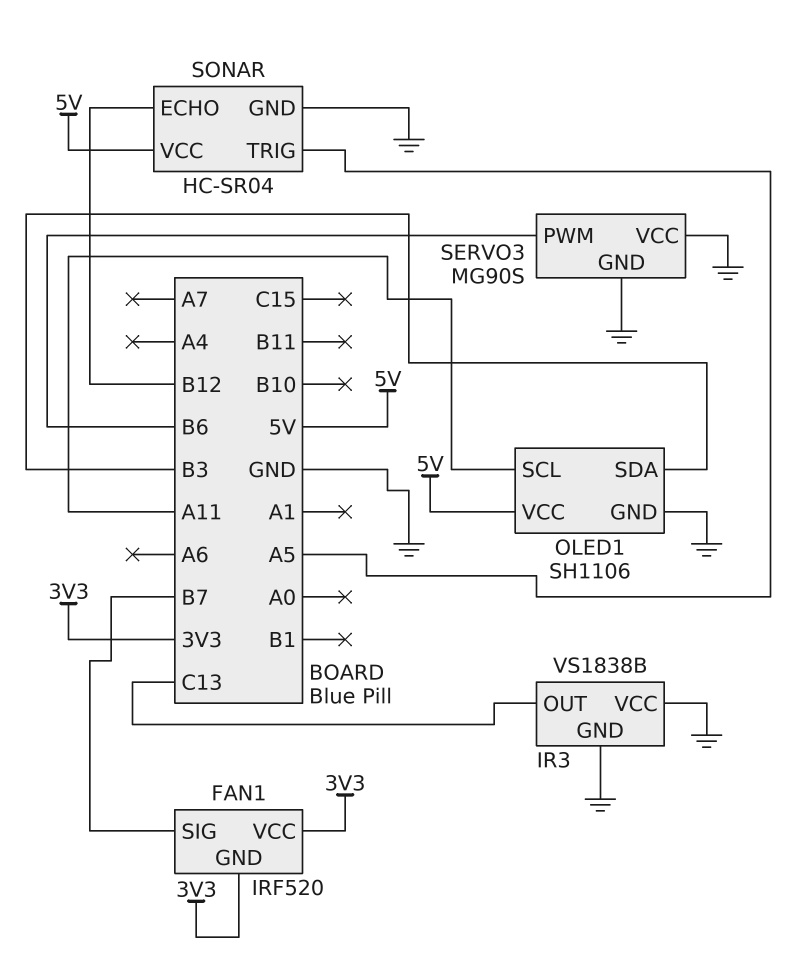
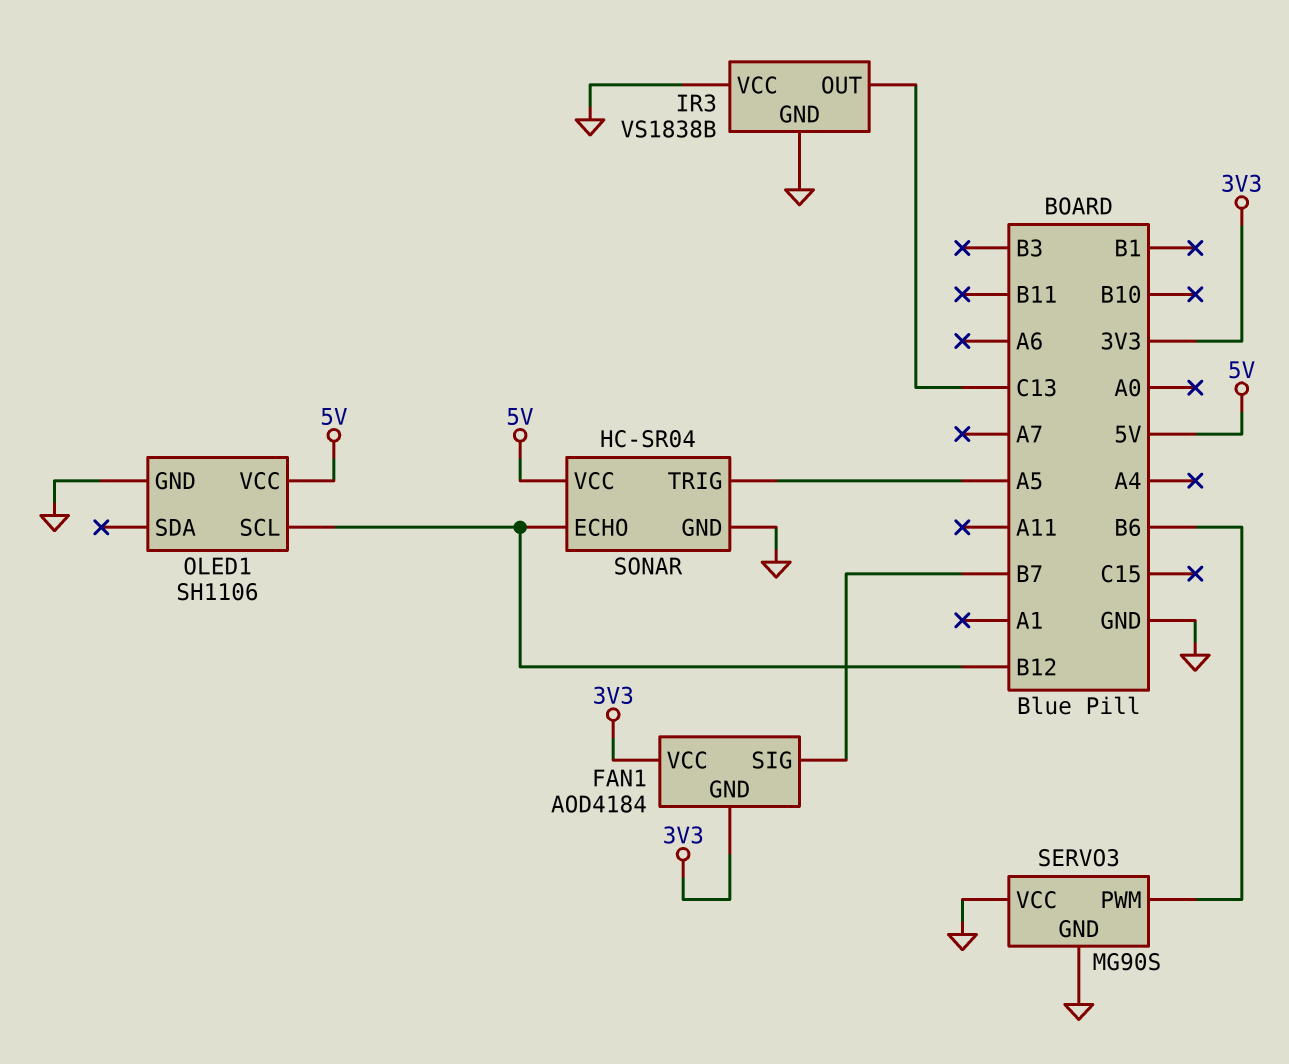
FAN1: IRF520 -> AOD4184
OLED1 pin SCL: A11 -> B12
OLED1 pin SDA: B3 -> none

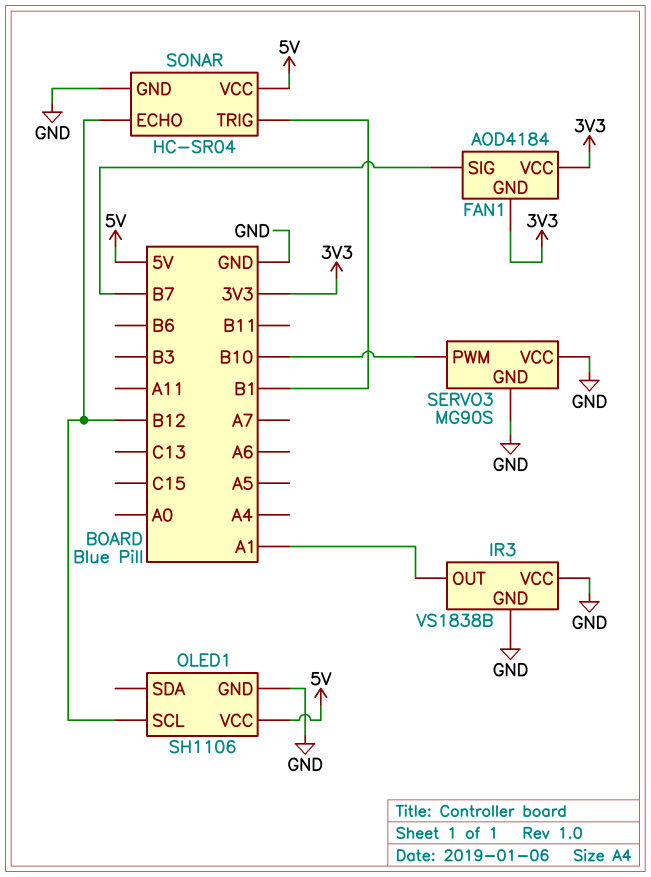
IR3 pin OUT: C13 -> A1
SERVO3 pin PWM: B6 -> B10
SONAR pin TRIG: A5 -> B1

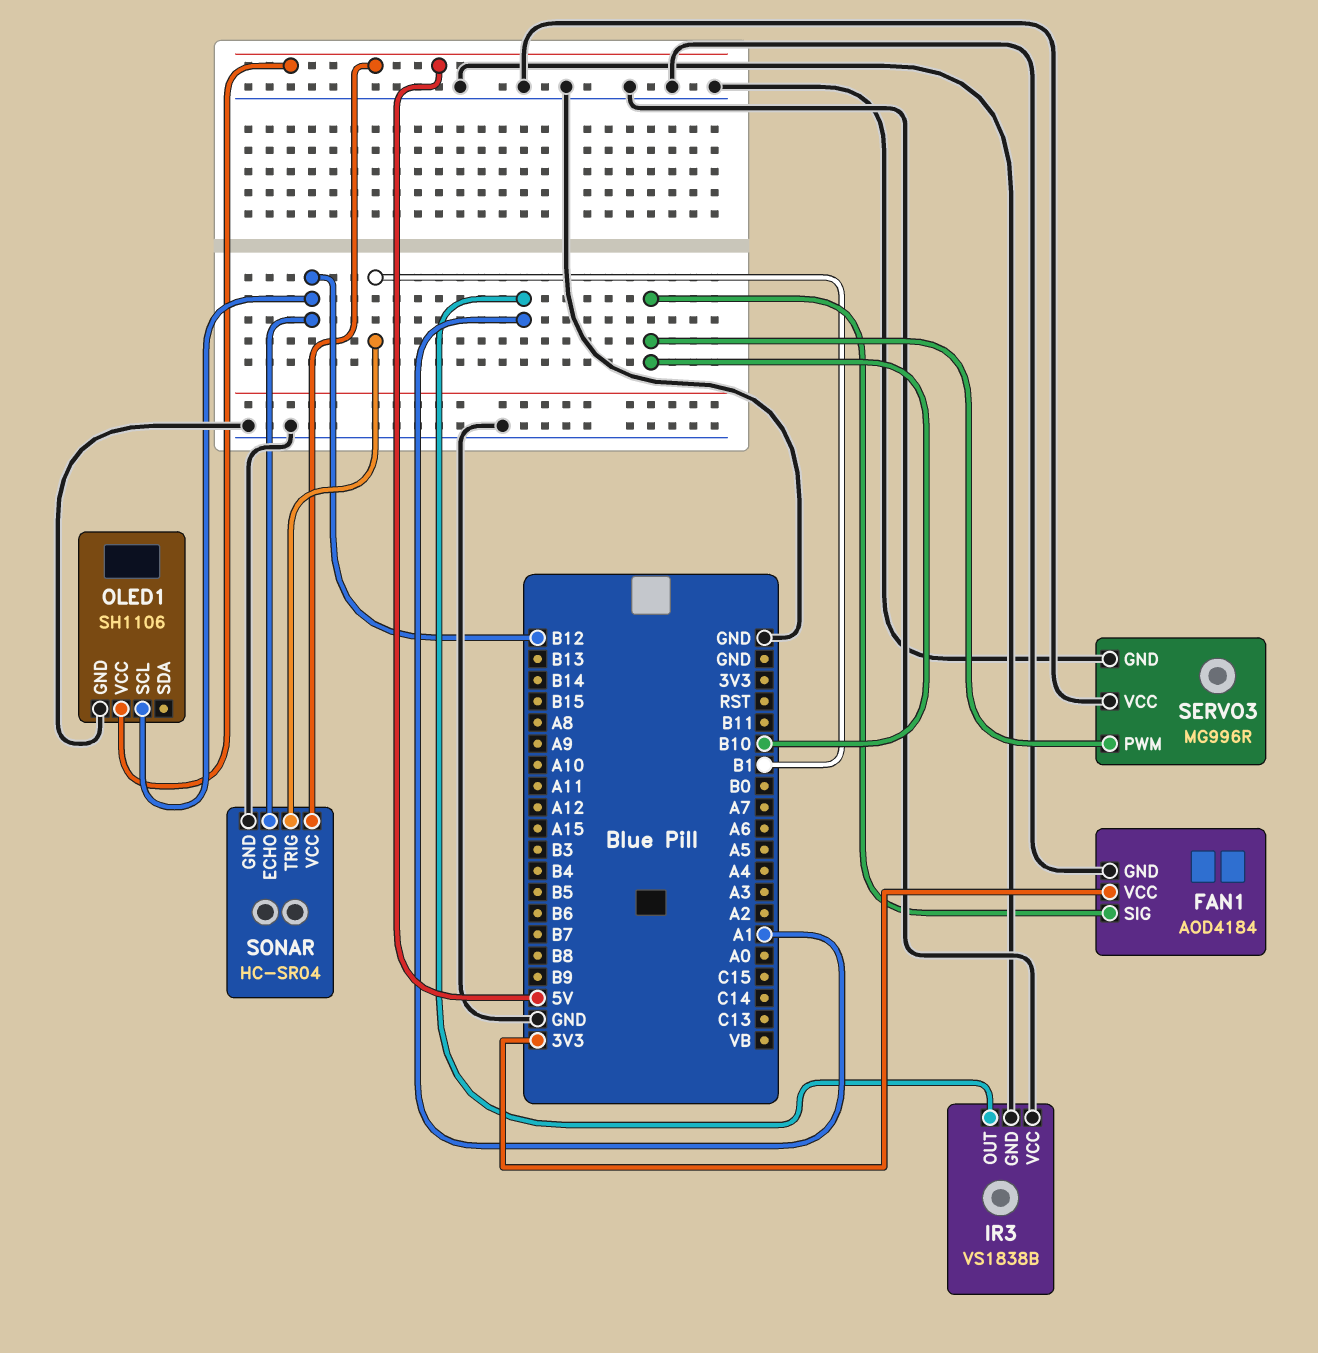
FAN1 pin GND: 3V3 -> GND
FAN1 pin SIG: B7 -> B10
SERVO3: MG90S -> MG996R

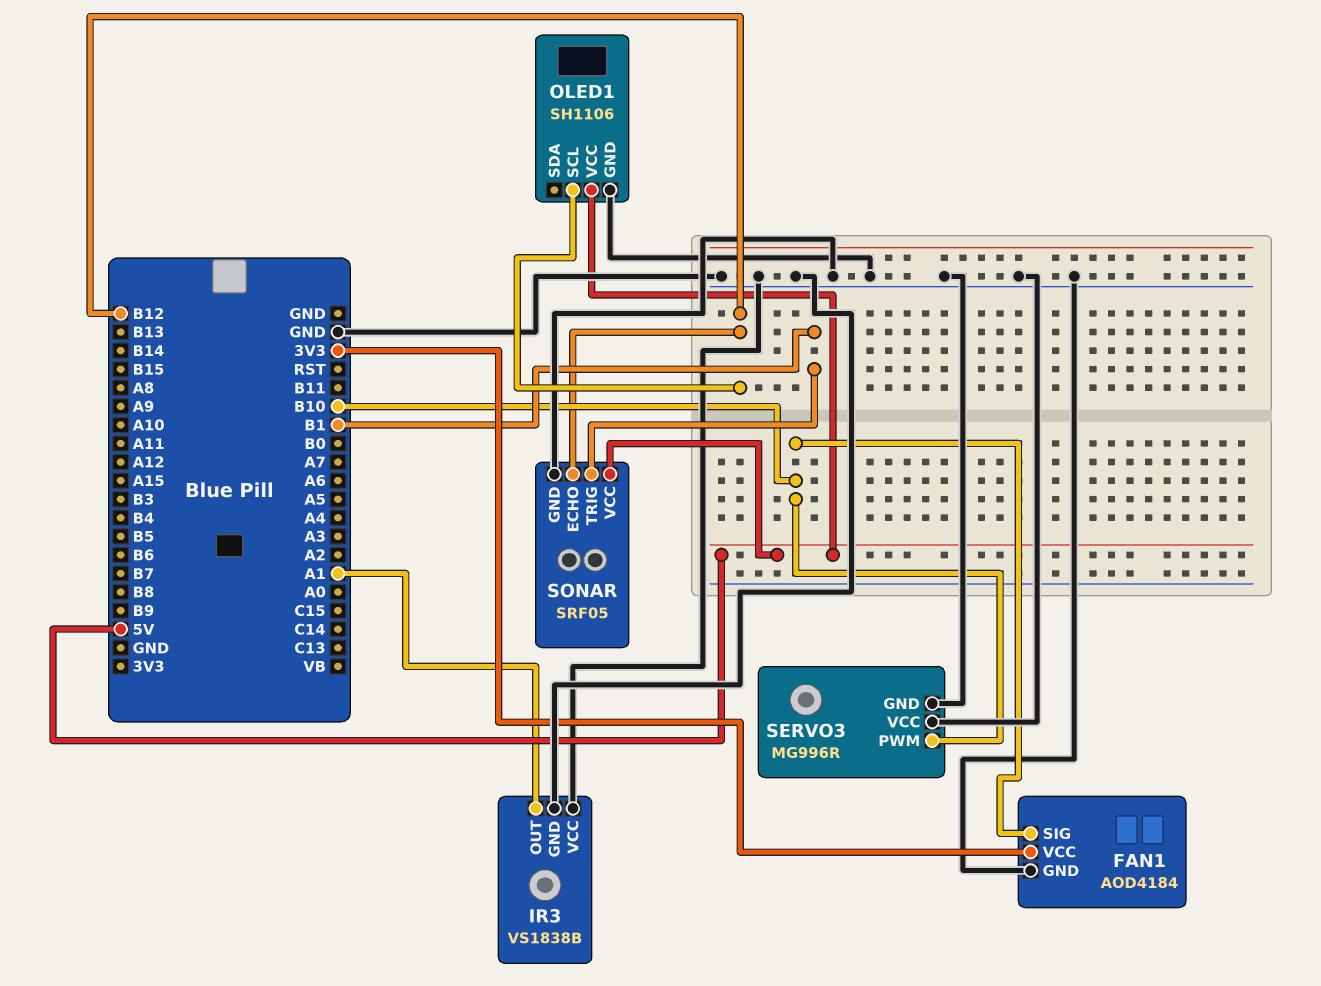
SONAR: HC-SR04 -> SRF05

